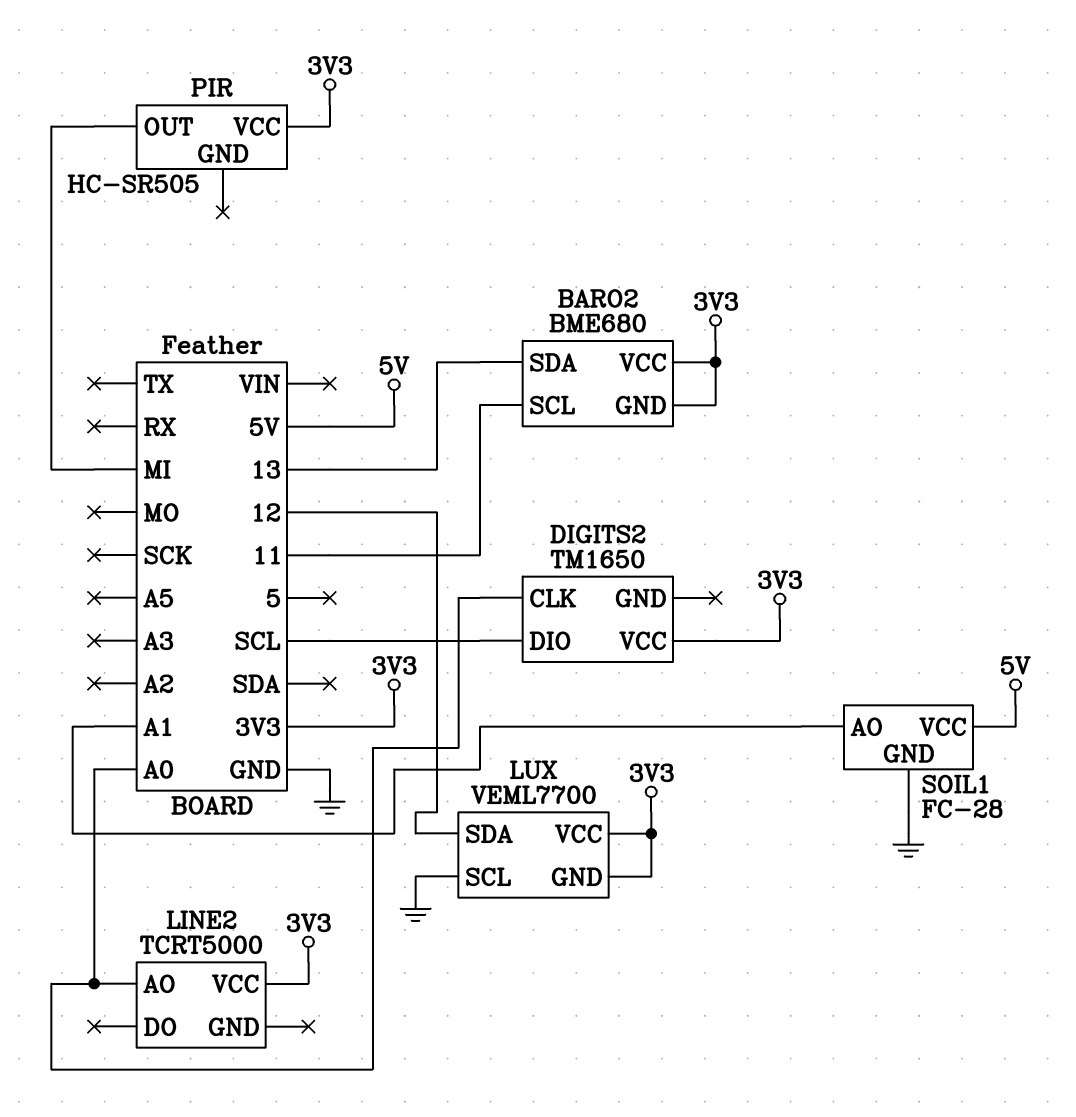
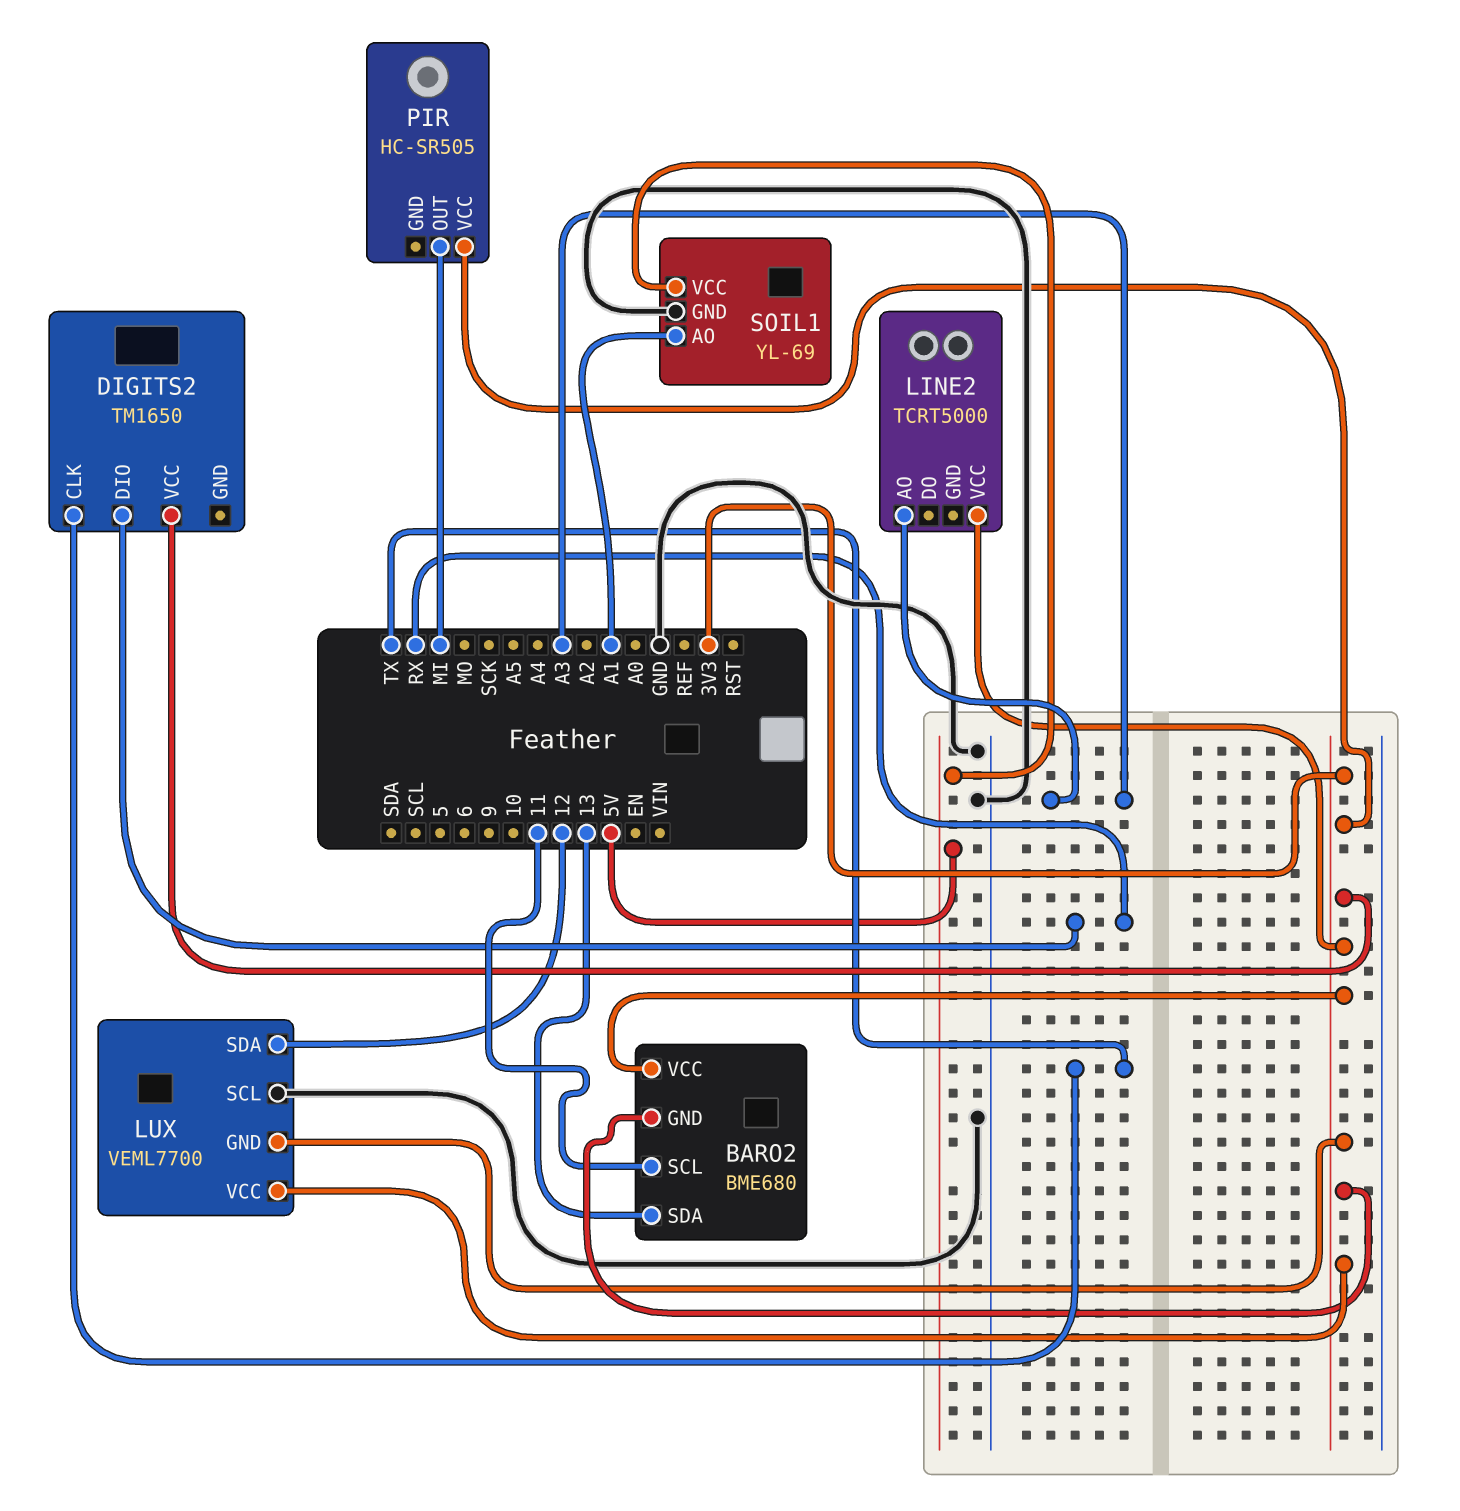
DIGITS2 pin CLK: A0 -> TX
DIGITS2 pin DIO: SCL -> RX
LINE2 pin AO: A0 -> A3
SOIL1: FC-28 -> YL-69

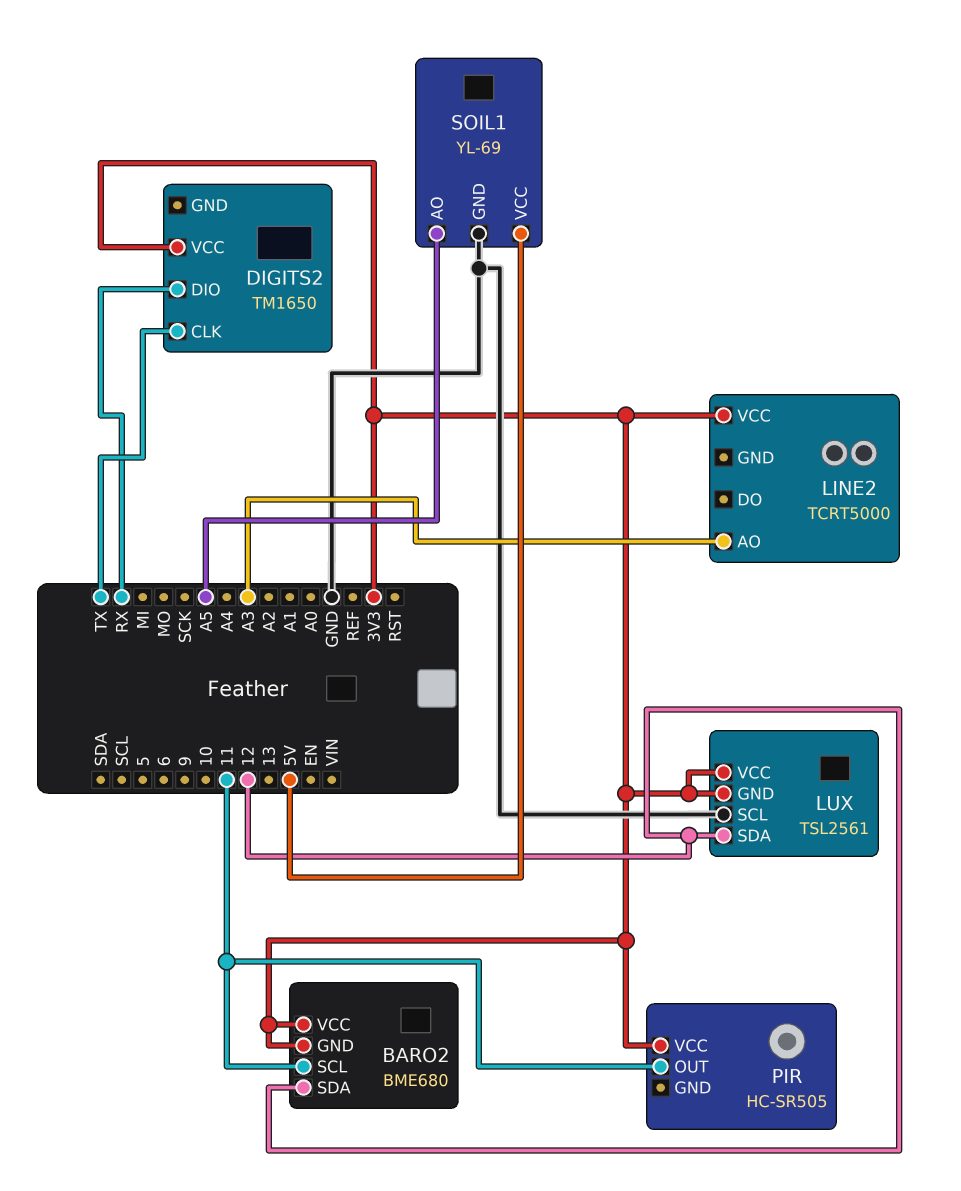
BARO2 pin SDA: 13 -> 12
LUX: VEML7700 -> TSL2561
PIR pin OUT: MI -> 11
SOIL1 pin AO: A1 -> A5

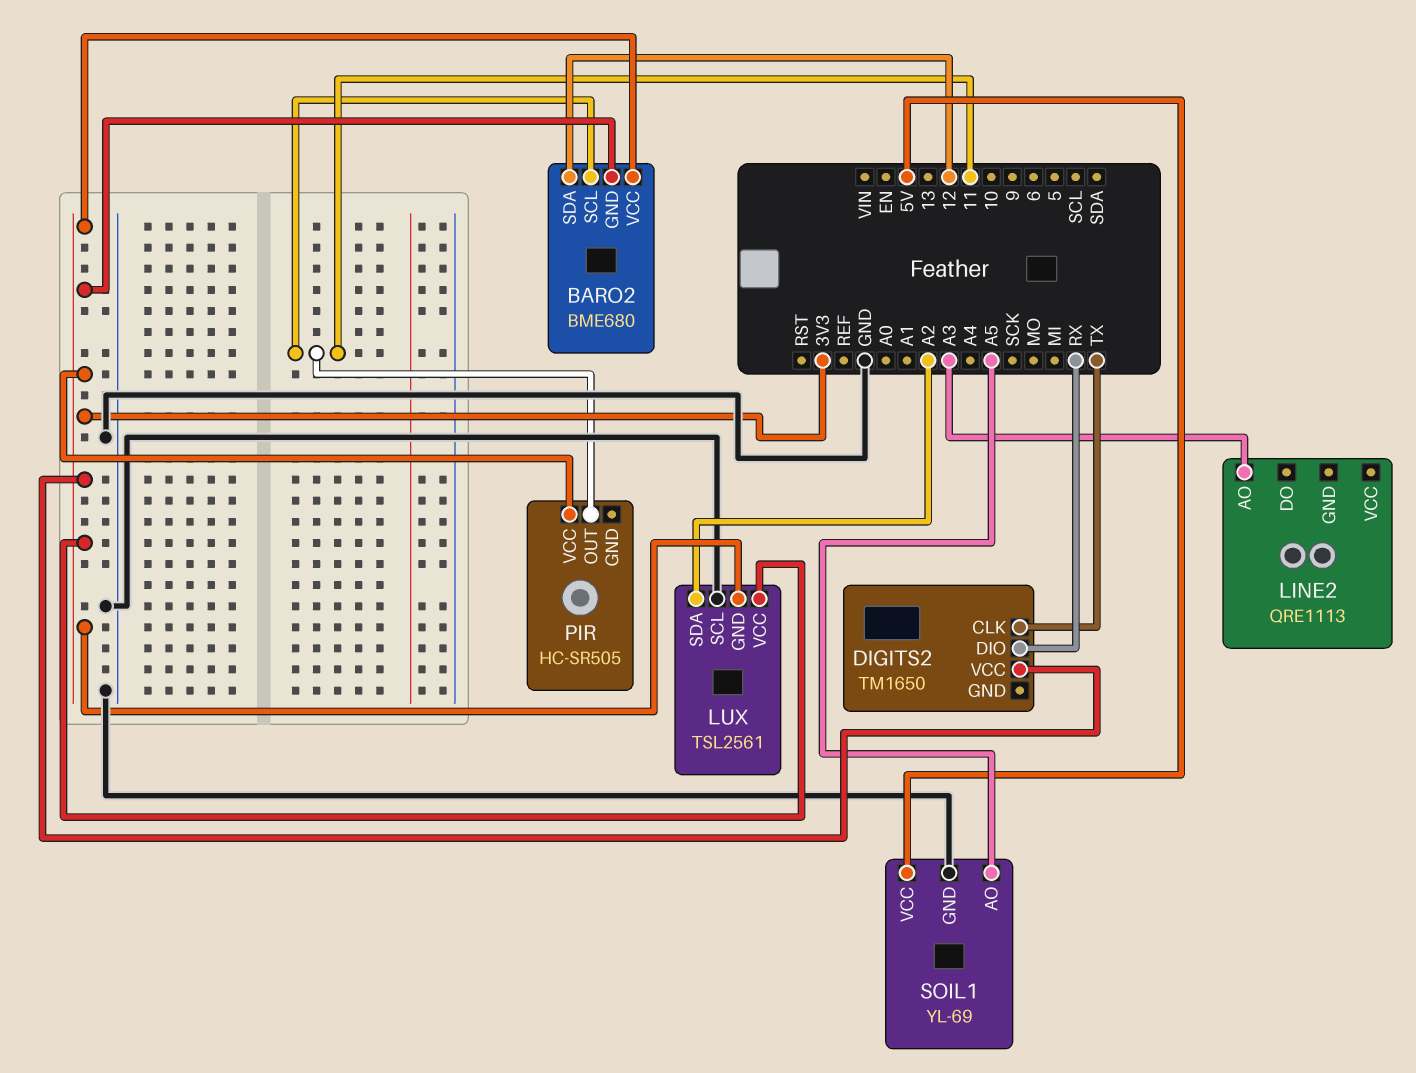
LINE2: TCRT5000 -> QRE1113
LINE2 pin VCC: 3V3 -> none
LUX pin SDA: 12 -> A2

